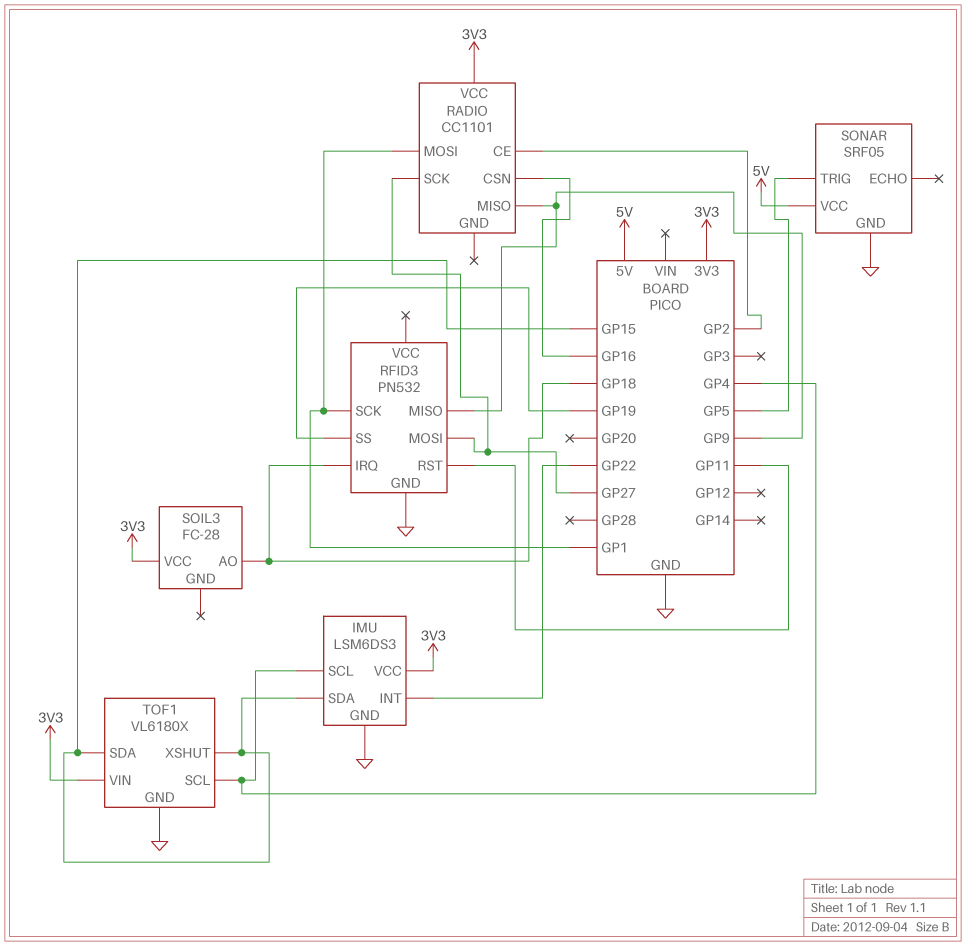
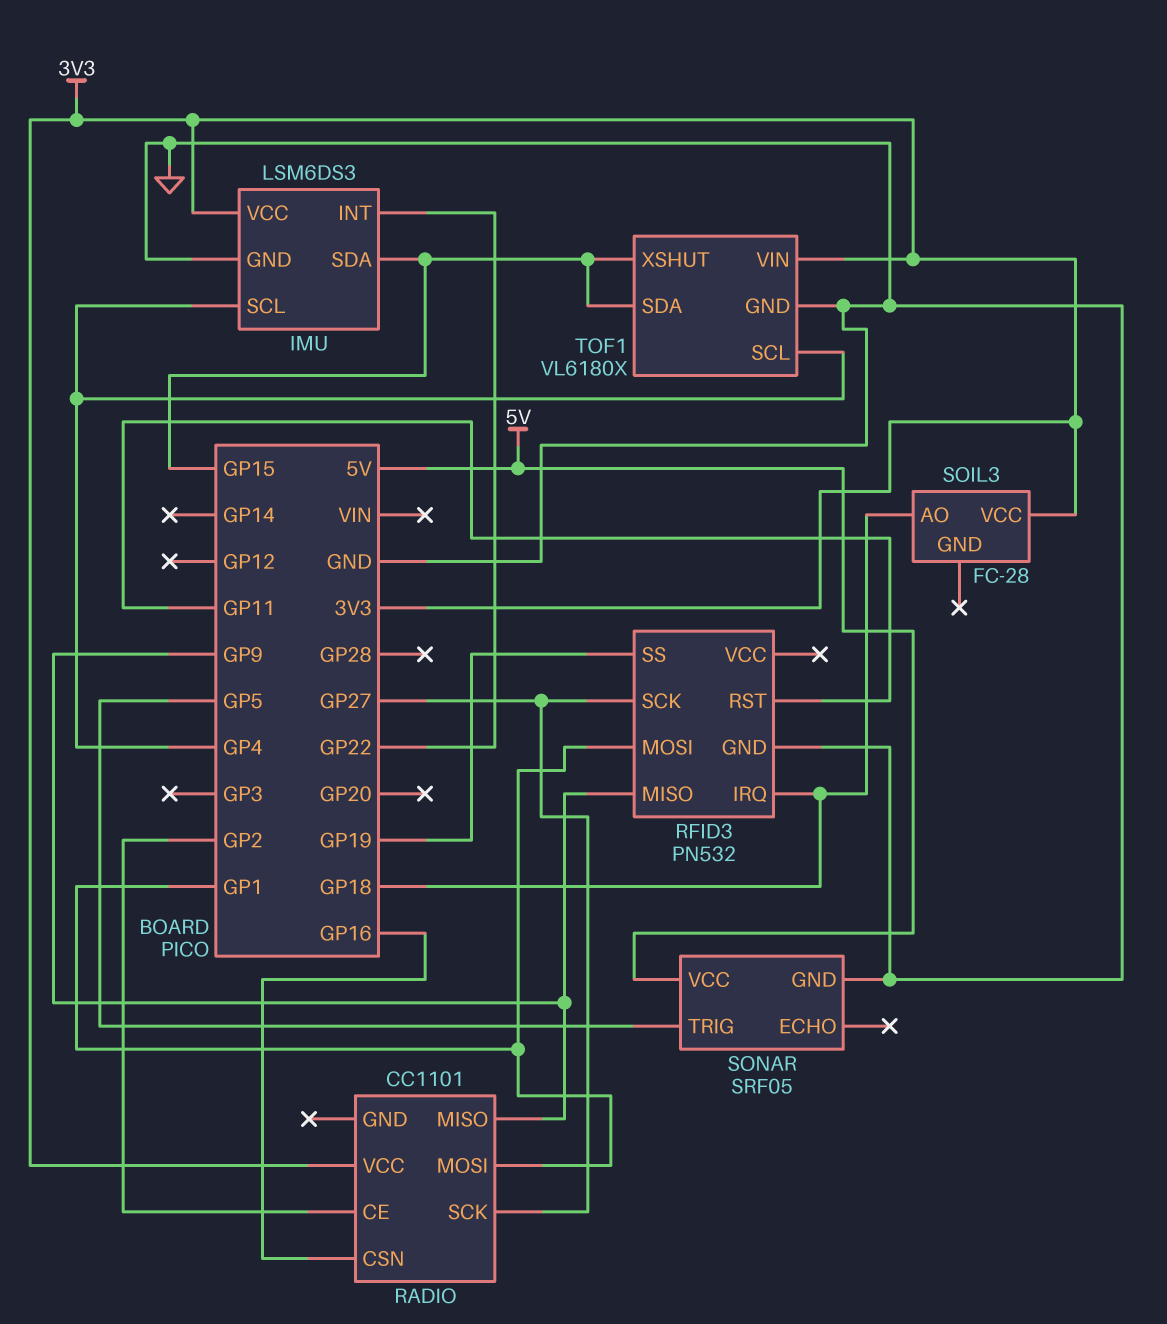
RFID3 pin MOSI: GP27 -> GP1
RFID3 pin SCK: GP1 -> GP27

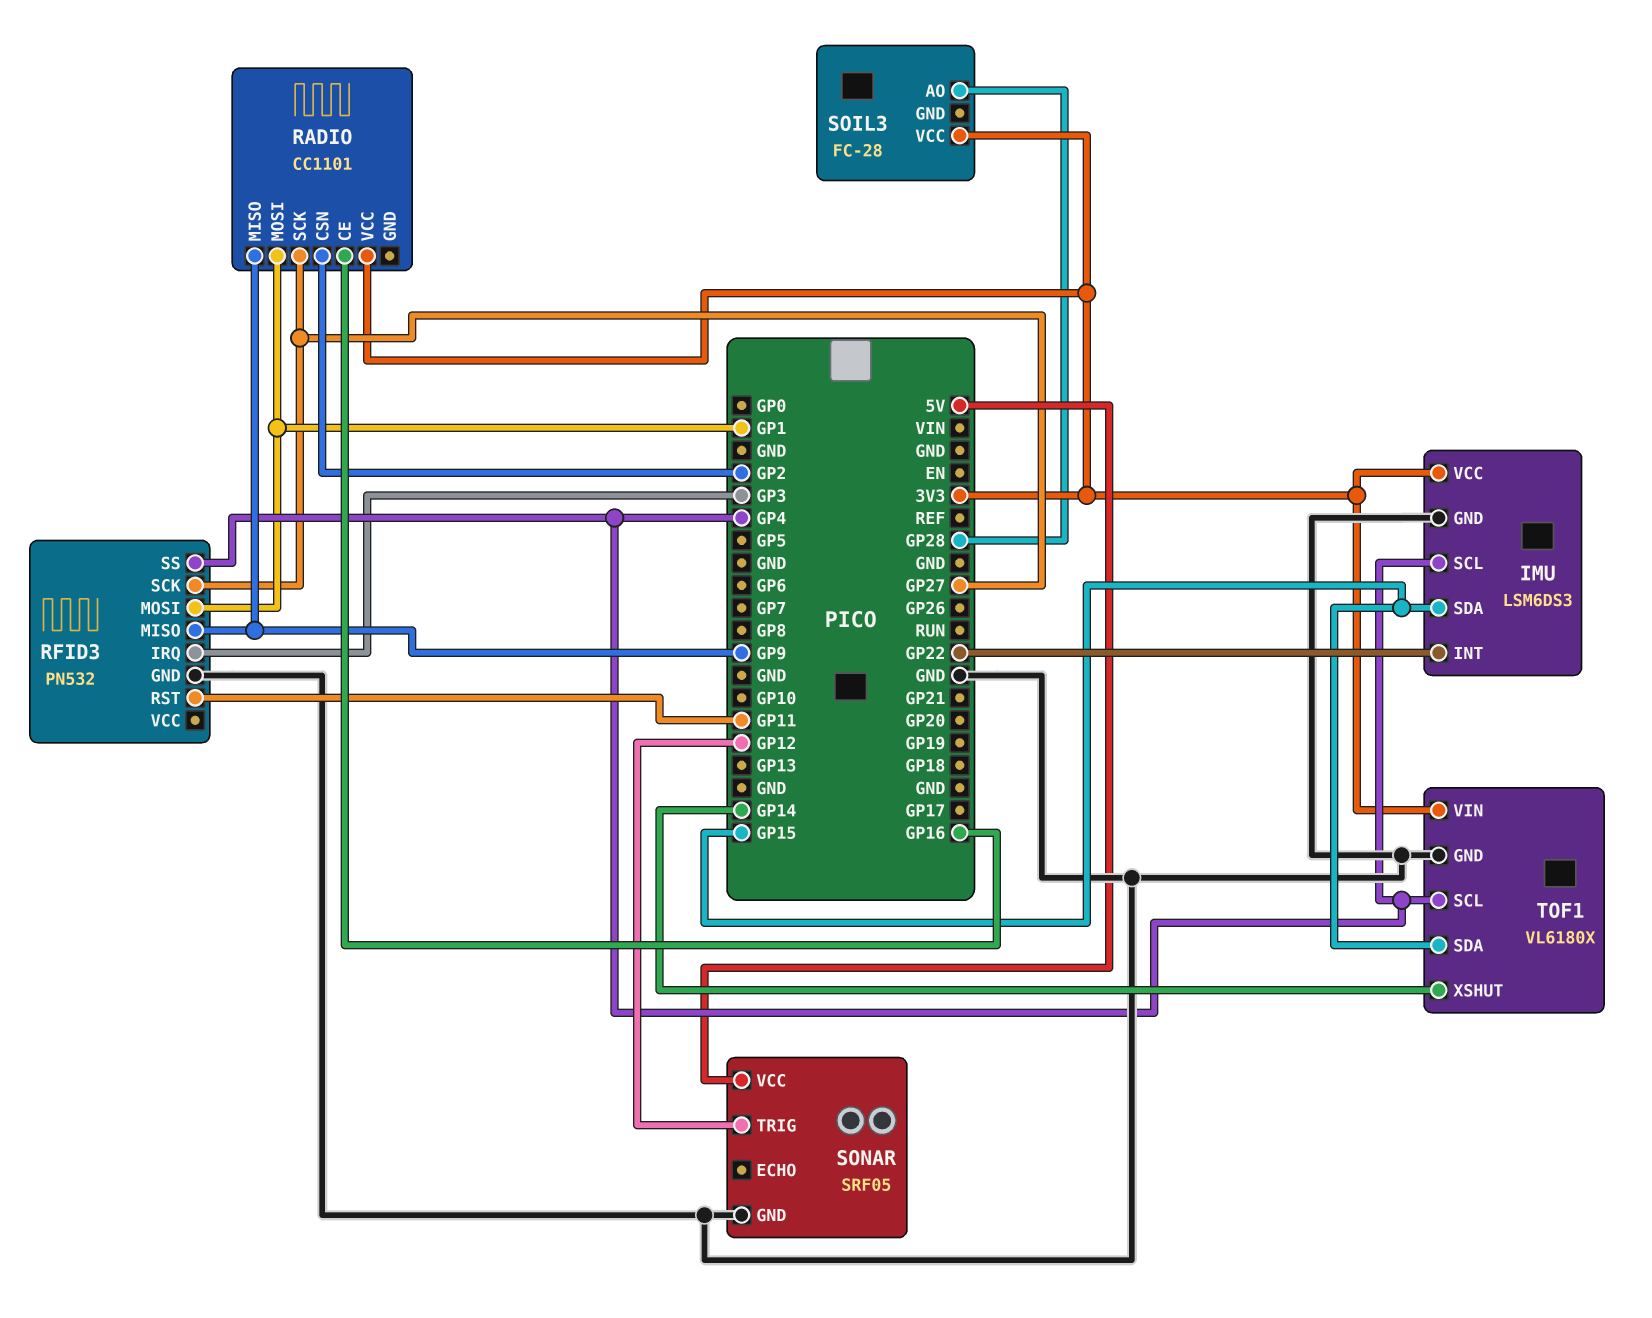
RADIO pin CE: GP2 -> GP16
RADIO pin CSN: GP16 -> GP2
RFID3 pin IRQ: GP18 -> GP3
RFID3 pin SS: GP19 -> GP4
SOIL3 pin AO: GP18 -> GP28
SONAR pin TRIG: GP5 -> GP12
TOF1 pin XSHUT: GP15 -> GP14

